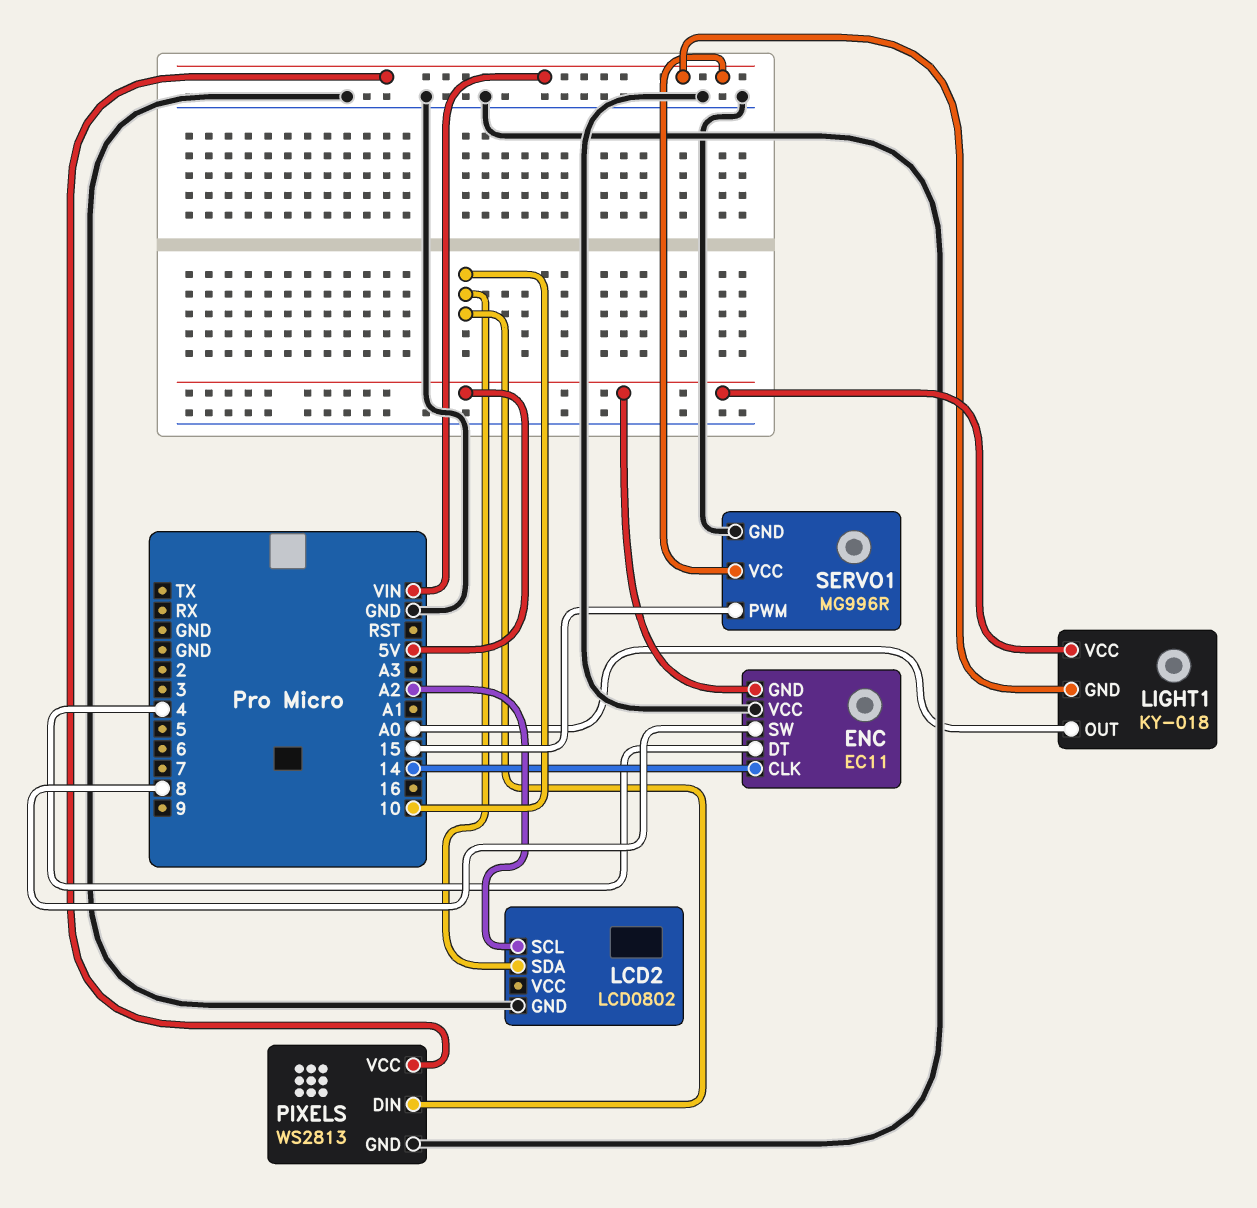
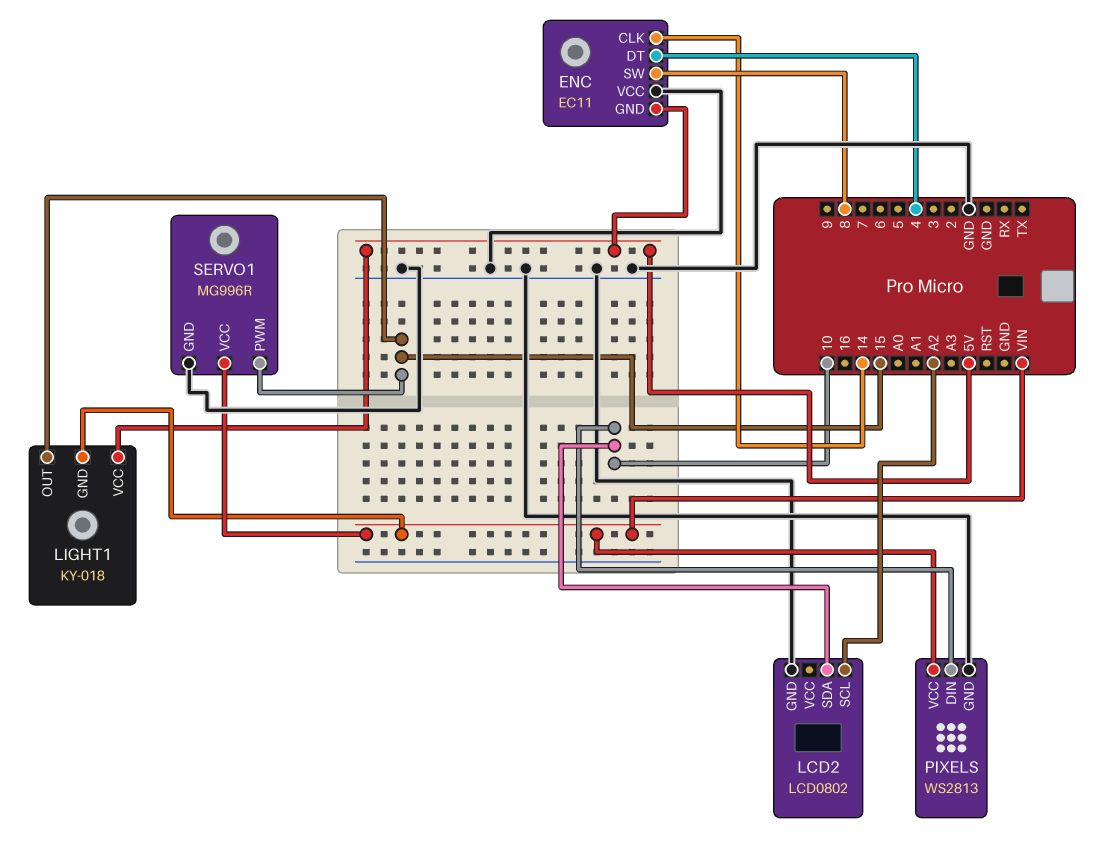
LIGHT1 pin OUT: A0 -> 15

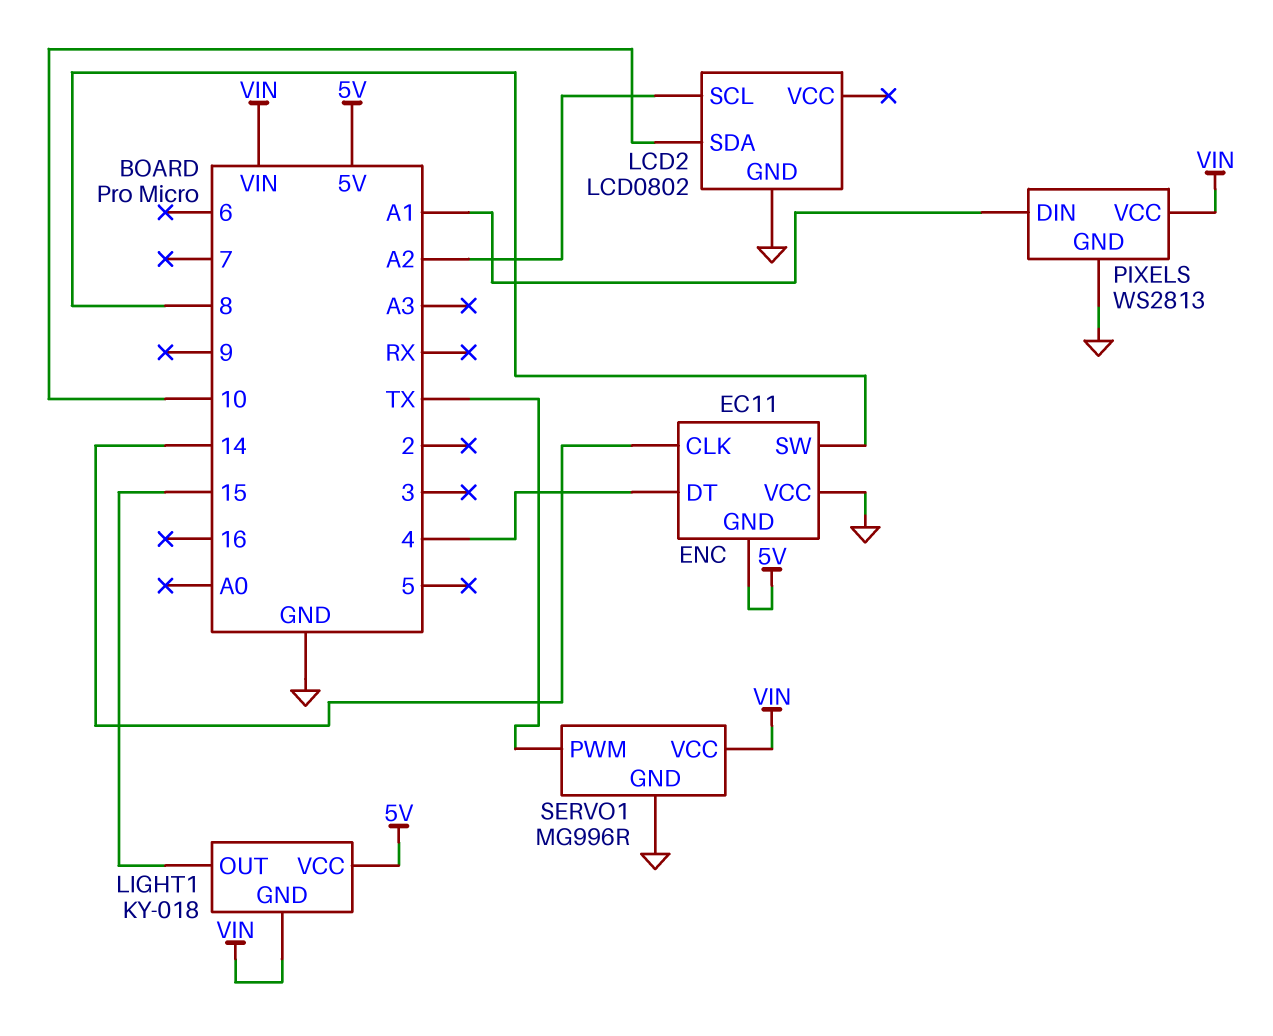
PIXELS pin DIN: 10 -> A1
SERVO1 pin PWM: 15 -> TX

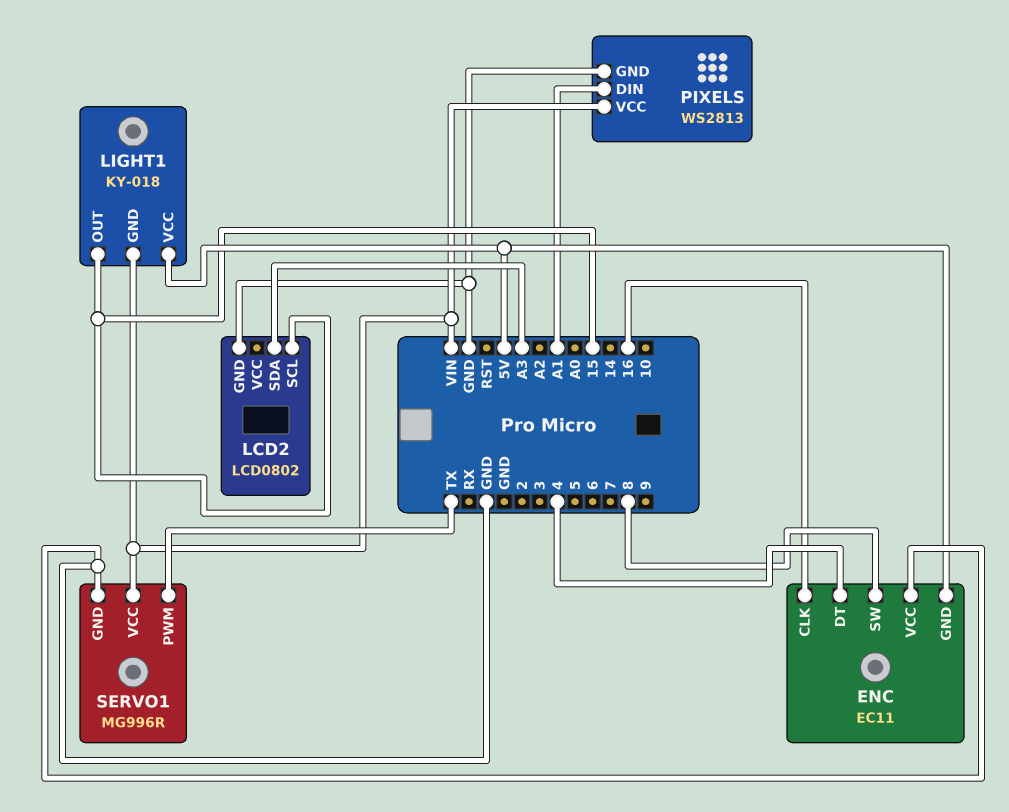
ENC pin CLK: 14 -> 16
LCD2 pin SCL: A2 -> 15
LCD2 pin SDA: 10 -> A3

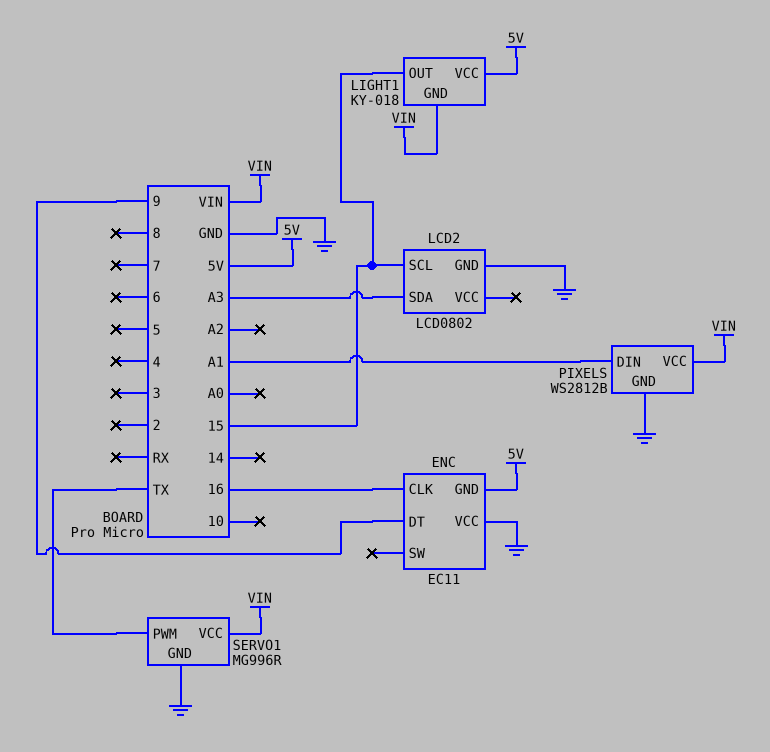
ENC pin DT: 4 -> 9
ENC pin SW: 8 -> none
PIXELS: WS2813 -> WS2812B

